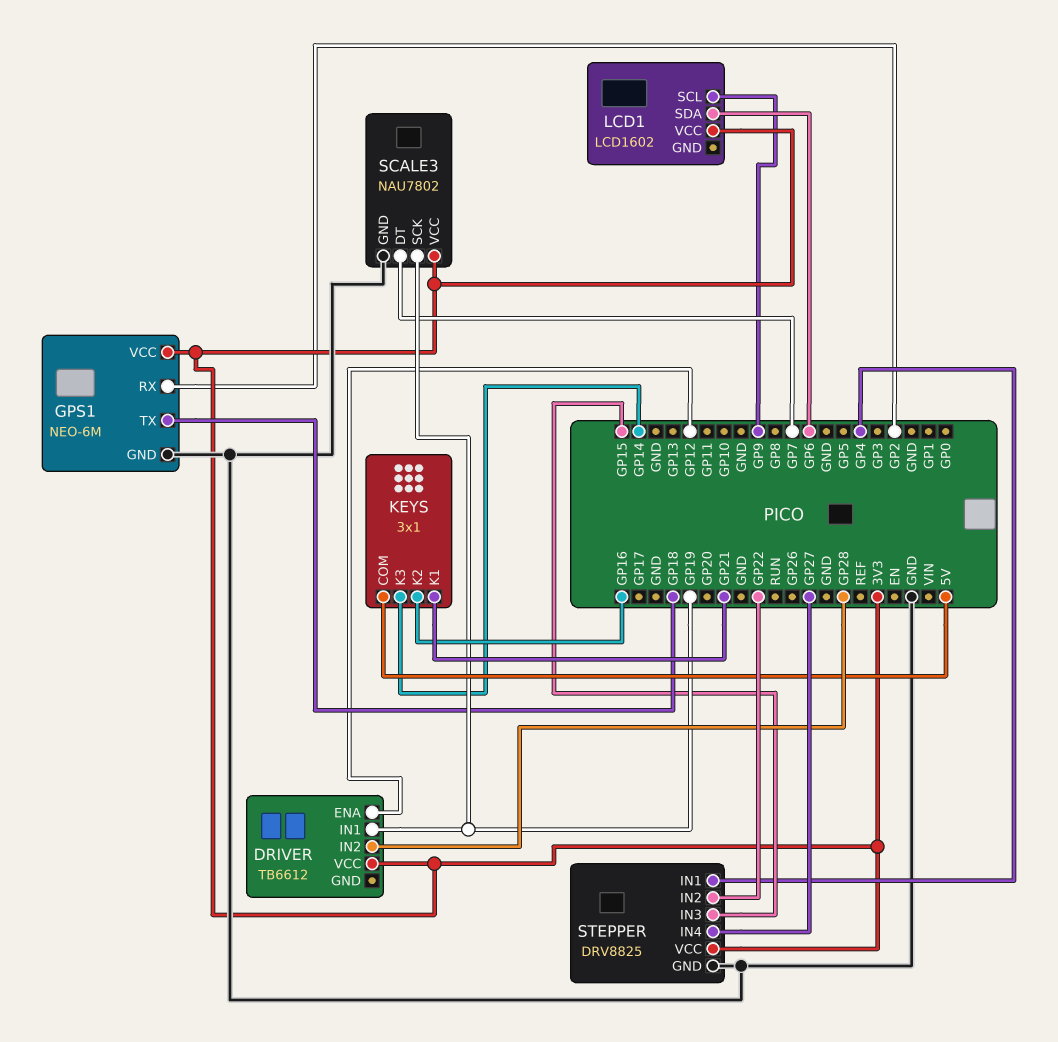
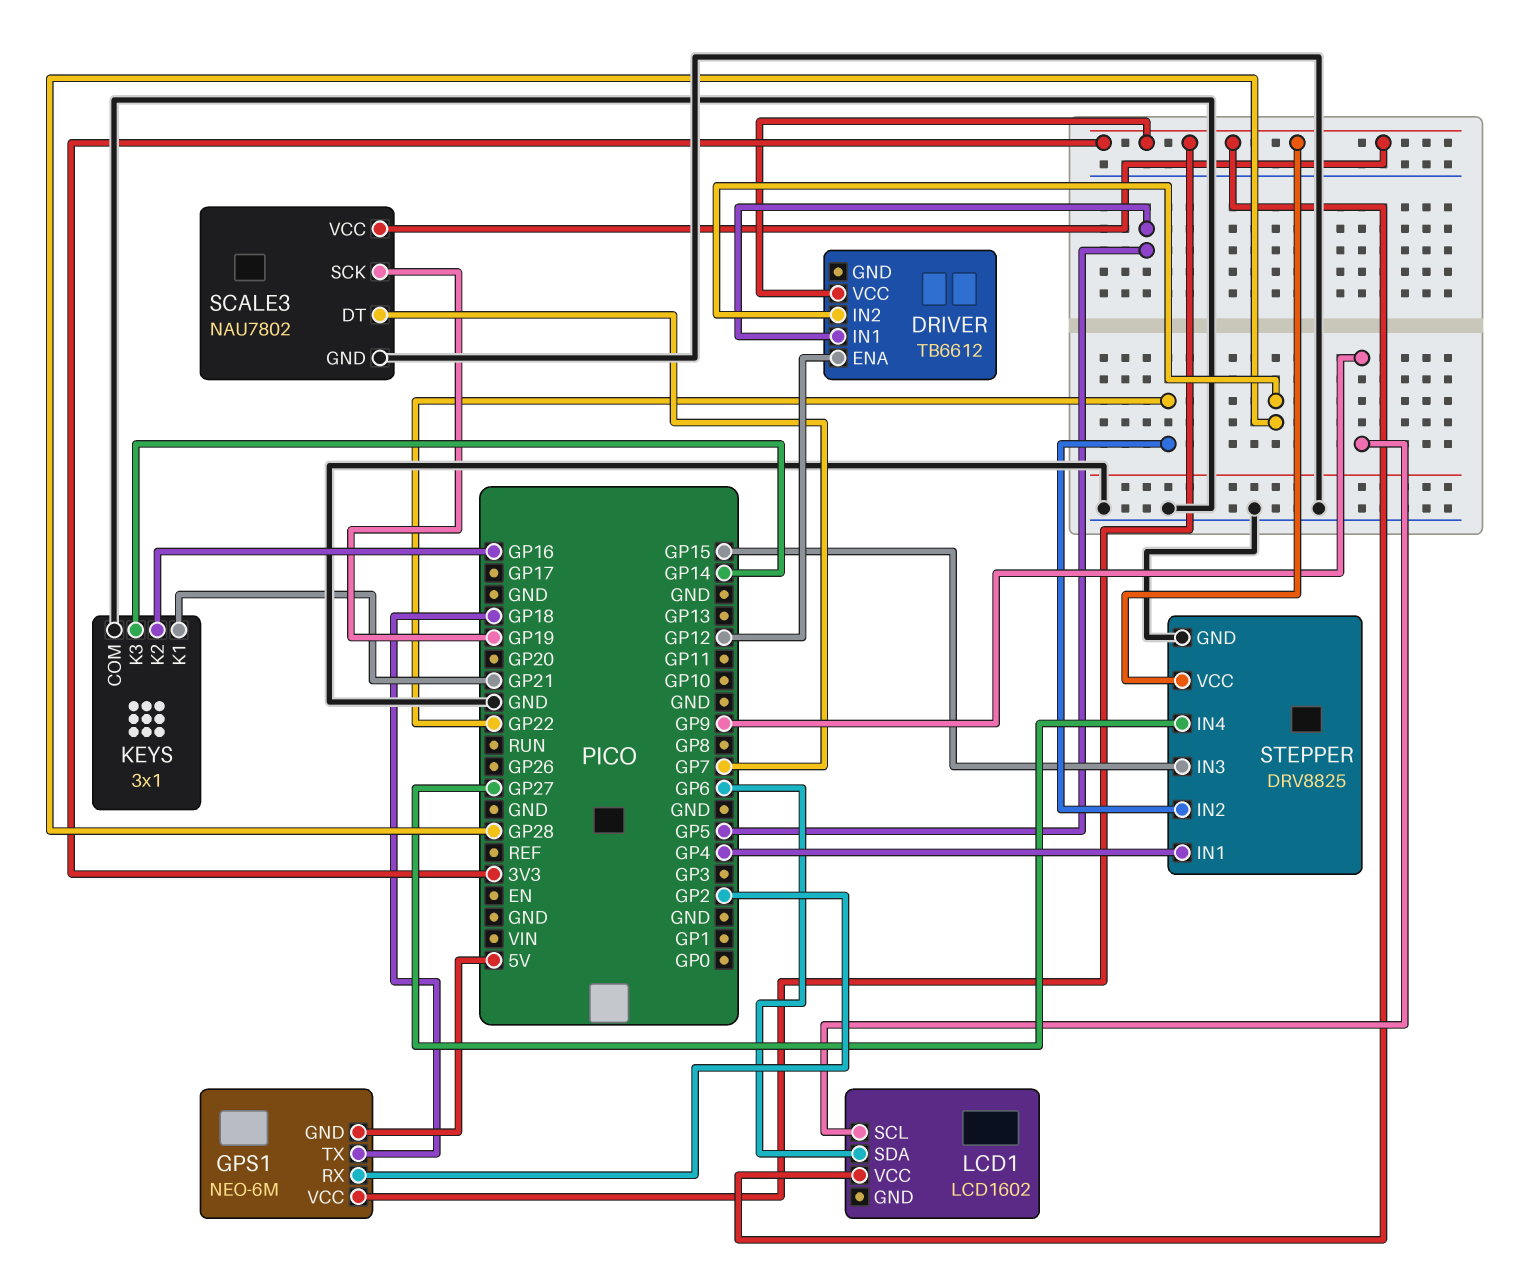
DRIVER pin IN1: GP19 -> GP5
GPS1 pin GND: GND -> 5V
KEYS pin COM: 5V -> GND

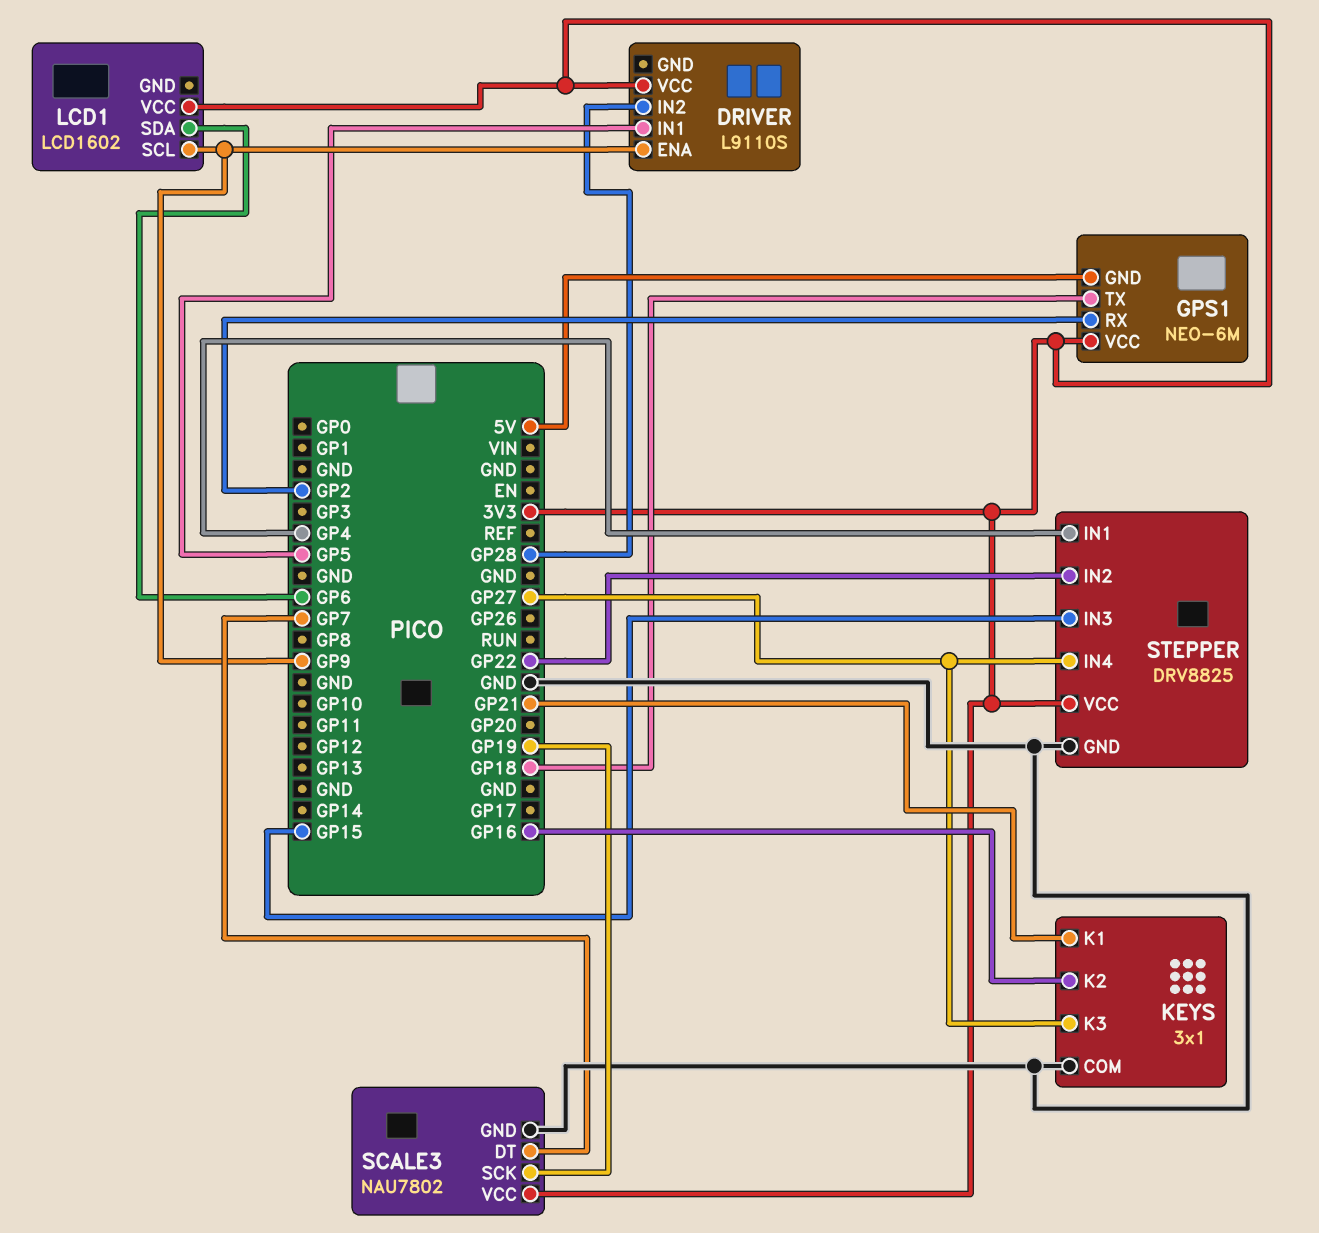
DRIVER: TB6612 -> L9110S
DRIVER pin ENA: GP12 -> GP9
KEYS pin K3: GP14 -> GP27

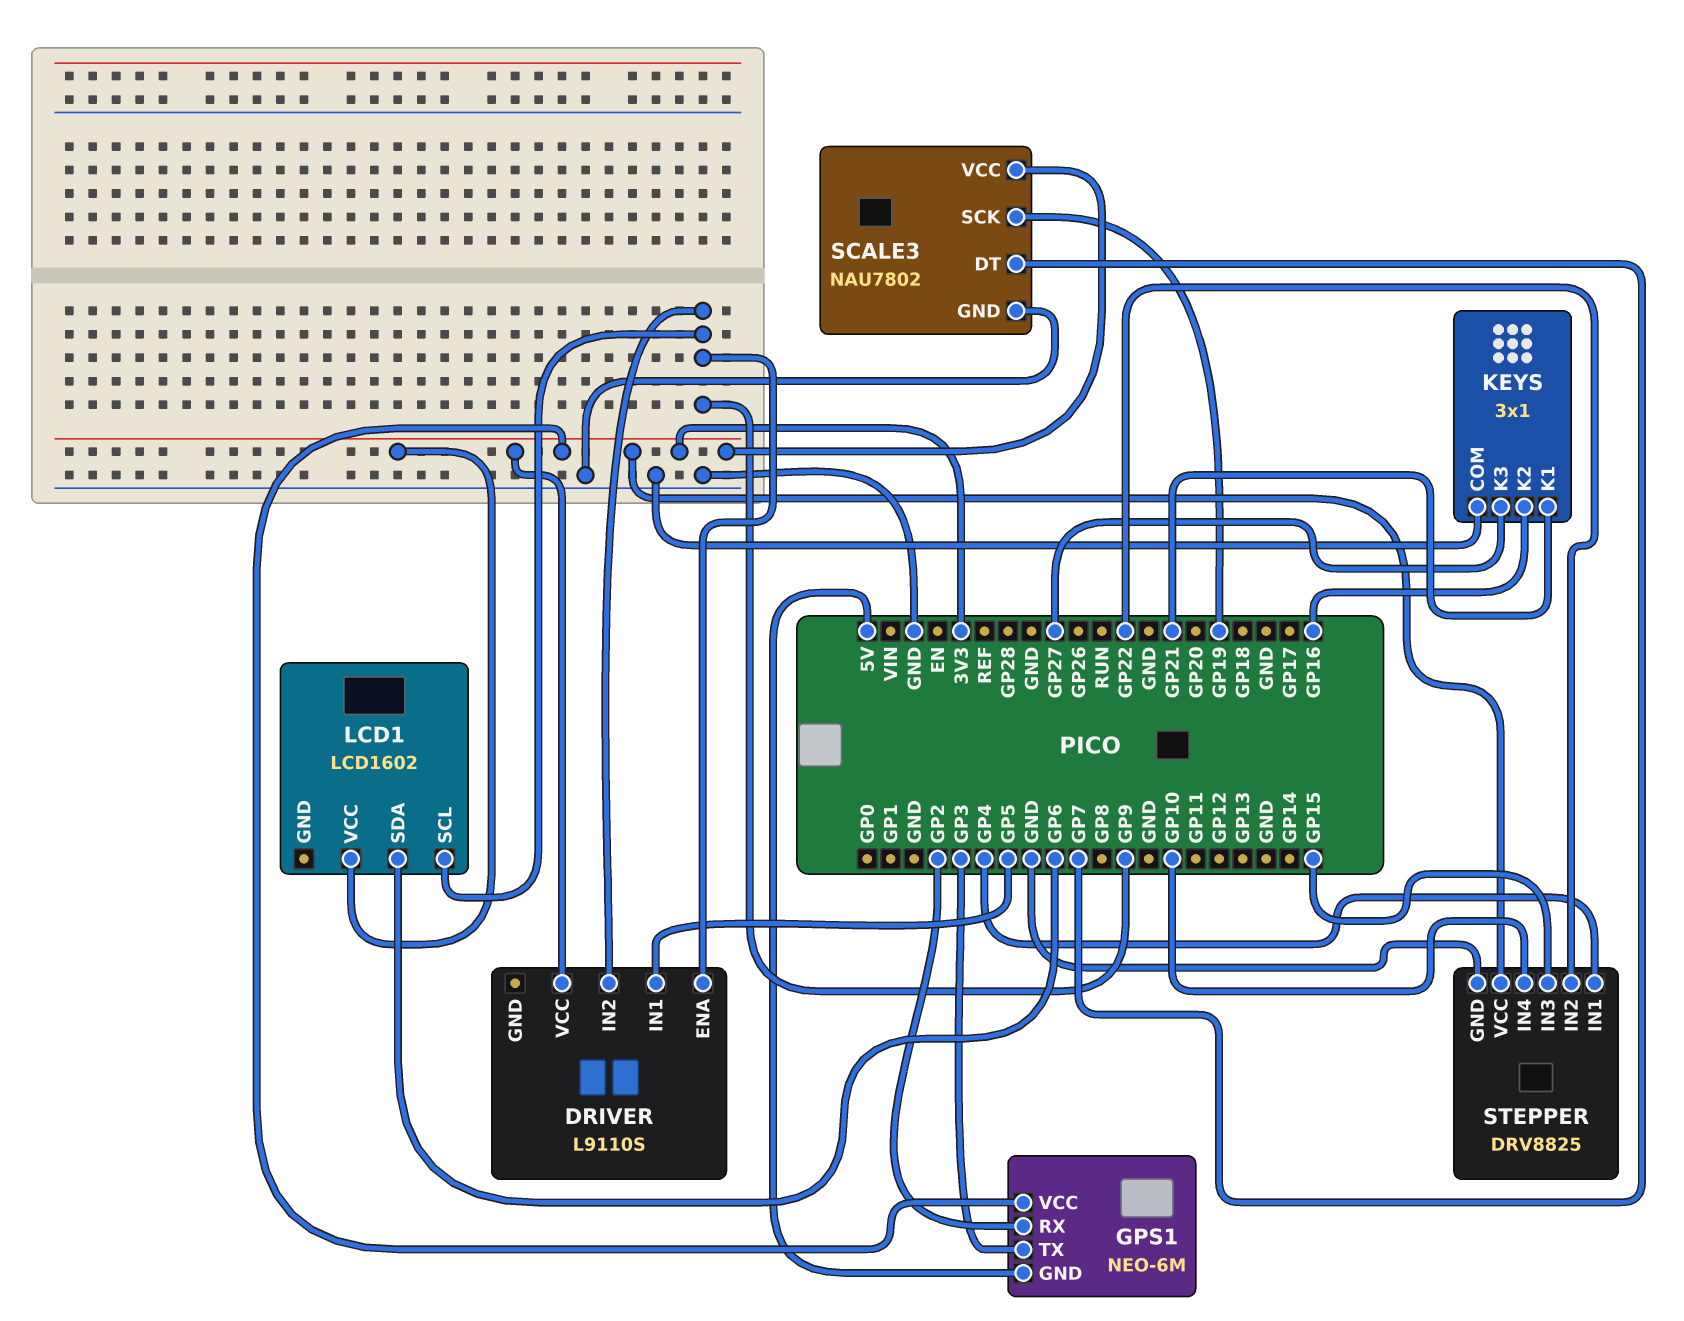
DRIVER pin IN2: GP28 -> GP9
GPS1 pin TX: GP18 -> GP3
STEPPER pin IN4: GP27 -> GP10

